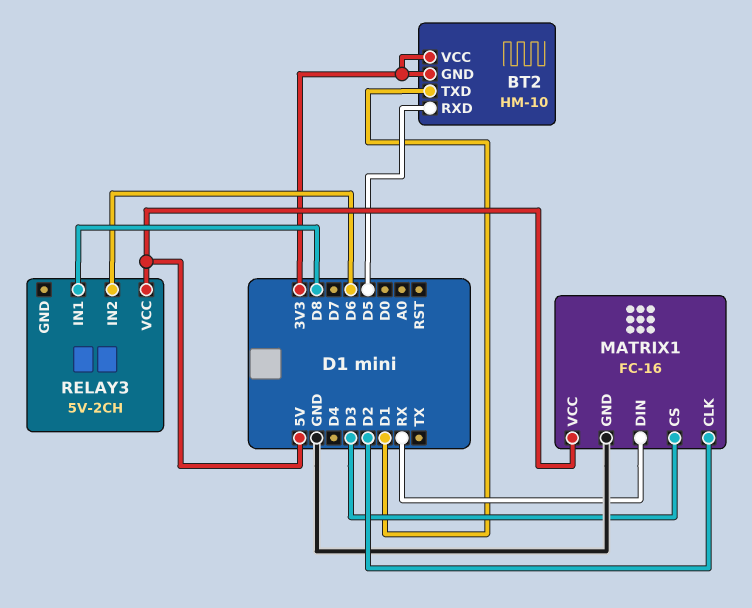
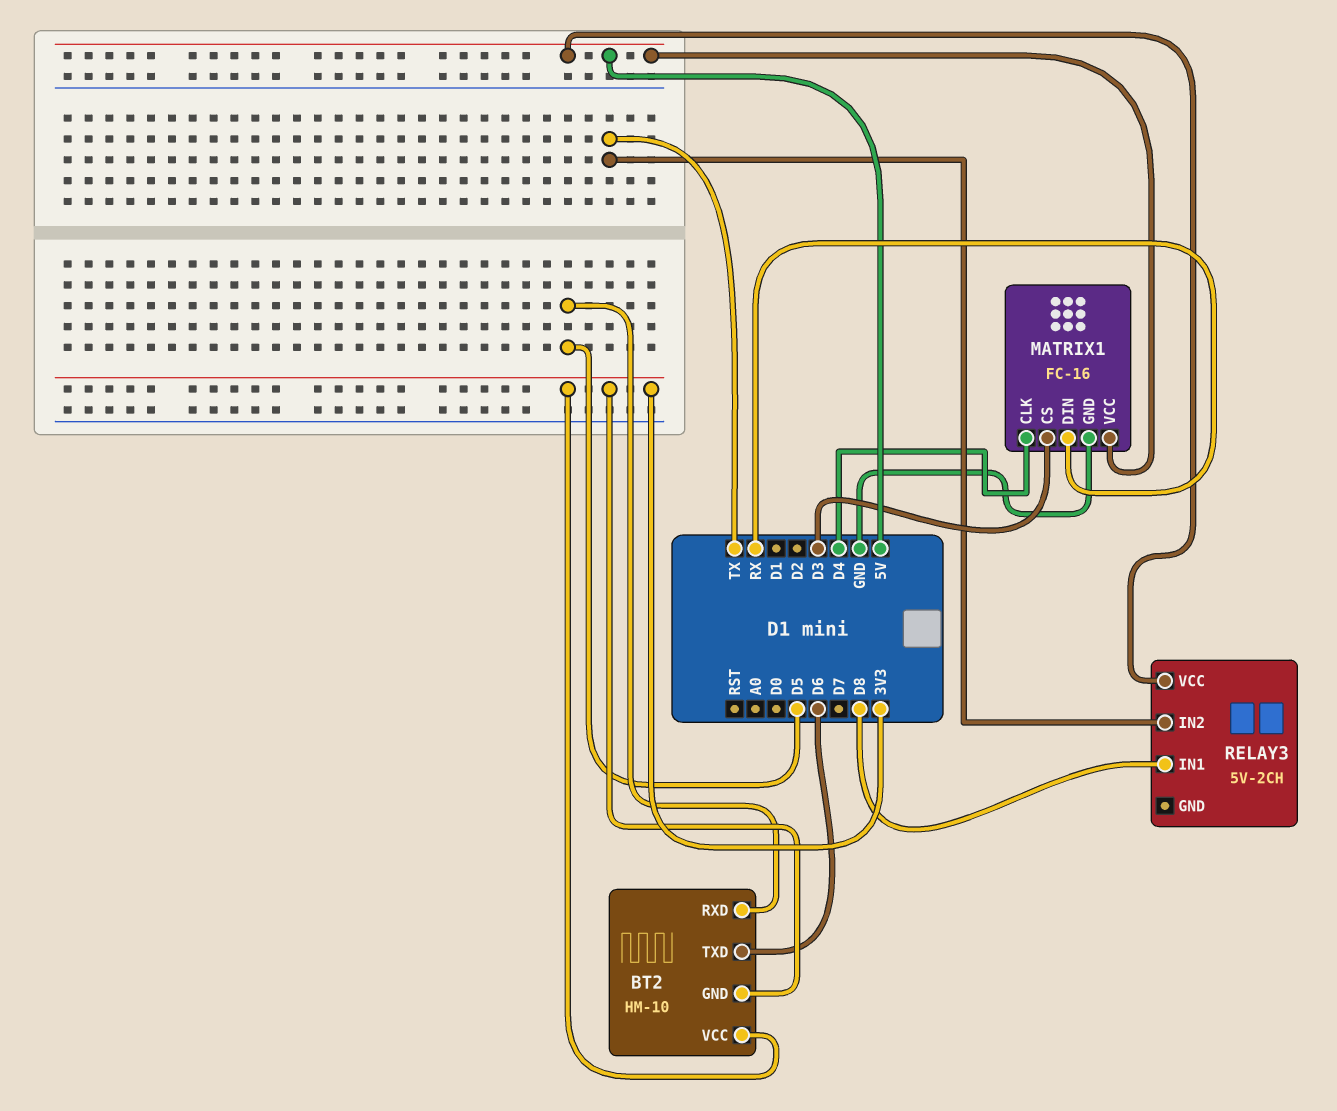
BT2 pin TXD: D1 -> D6
MATRIX1 pin CLK: D2 -> D4
RELAY3 pin IN2: D6 -> TX

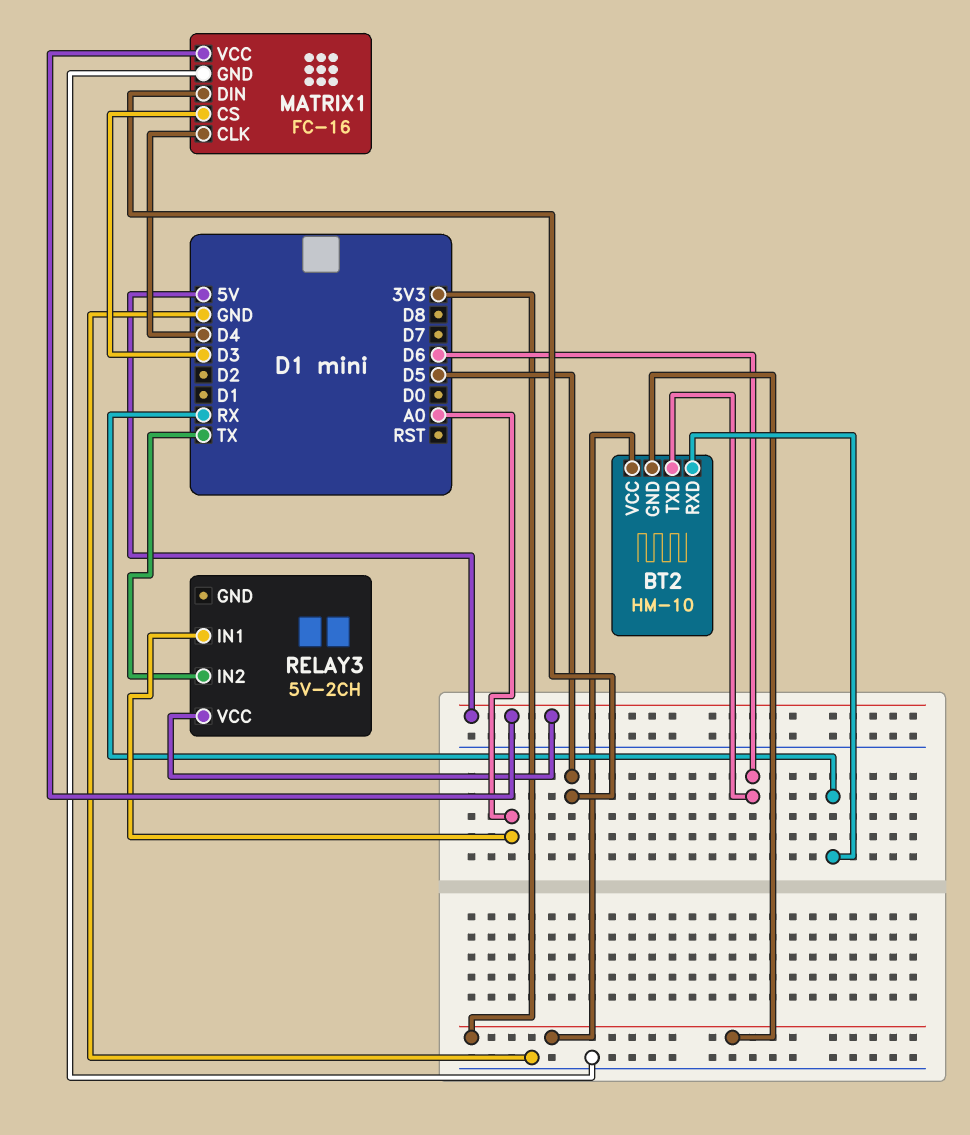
BT2 pin RXD: D5 -> RX
MATRIX1 pin DIN: RX -> D5
RELAY3 pin IN1: D8 -> A0

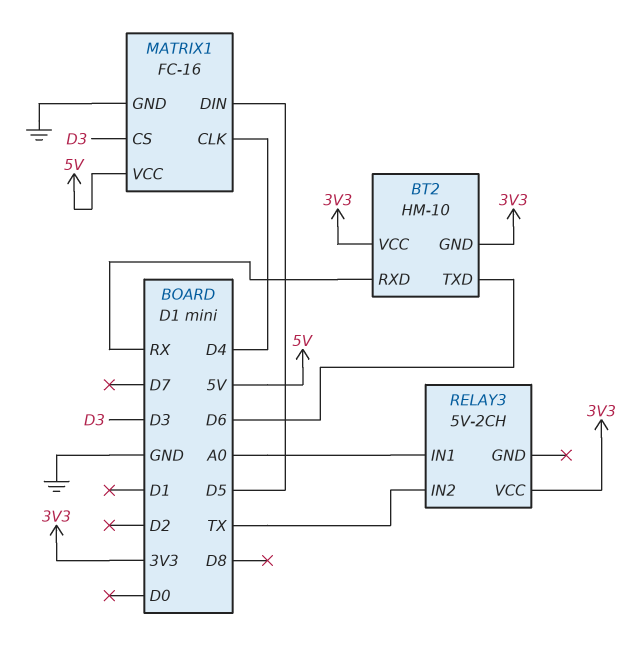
RELAY3 pin VCC: 5V -> 3V3

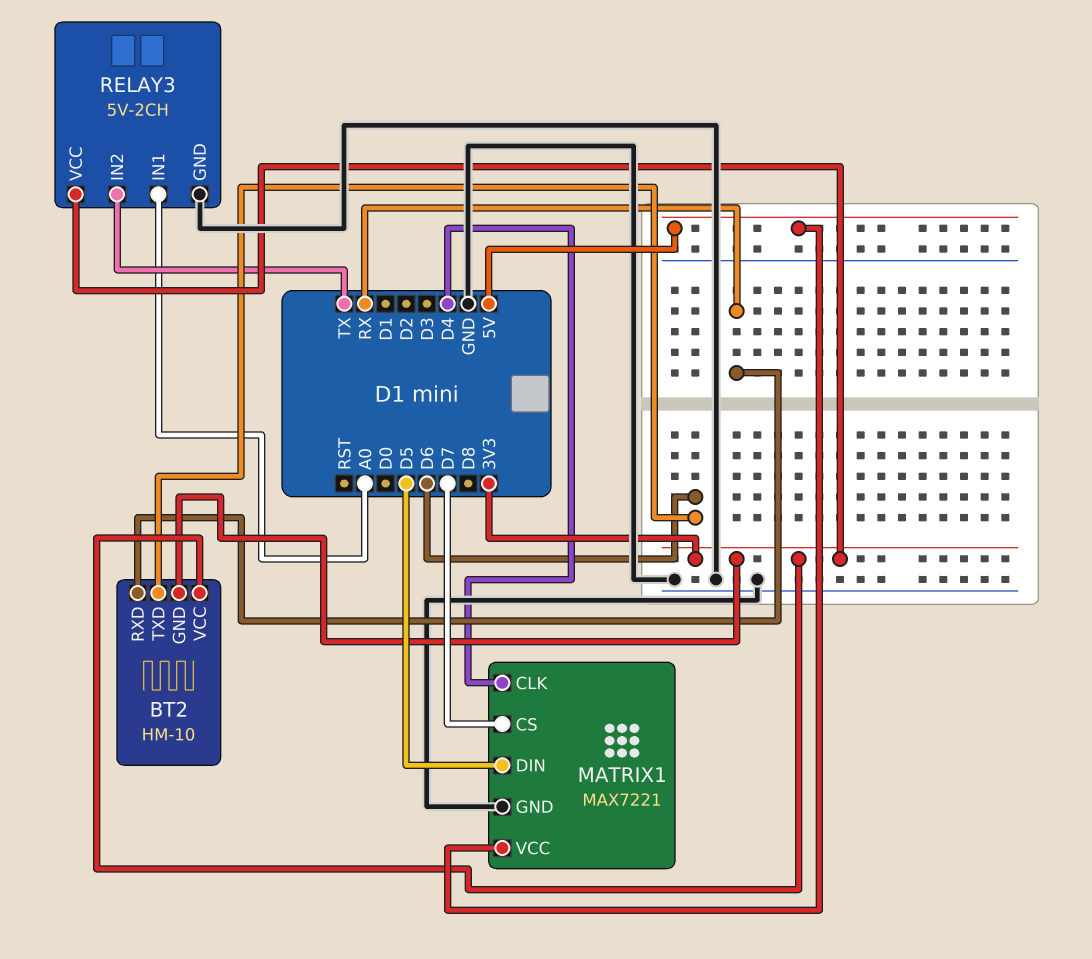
MATRIX1: FC-16 -> MAX7221
MATRIX1 pin CS: D3 -> D7
RELAY3 pin GND: none -> GND

